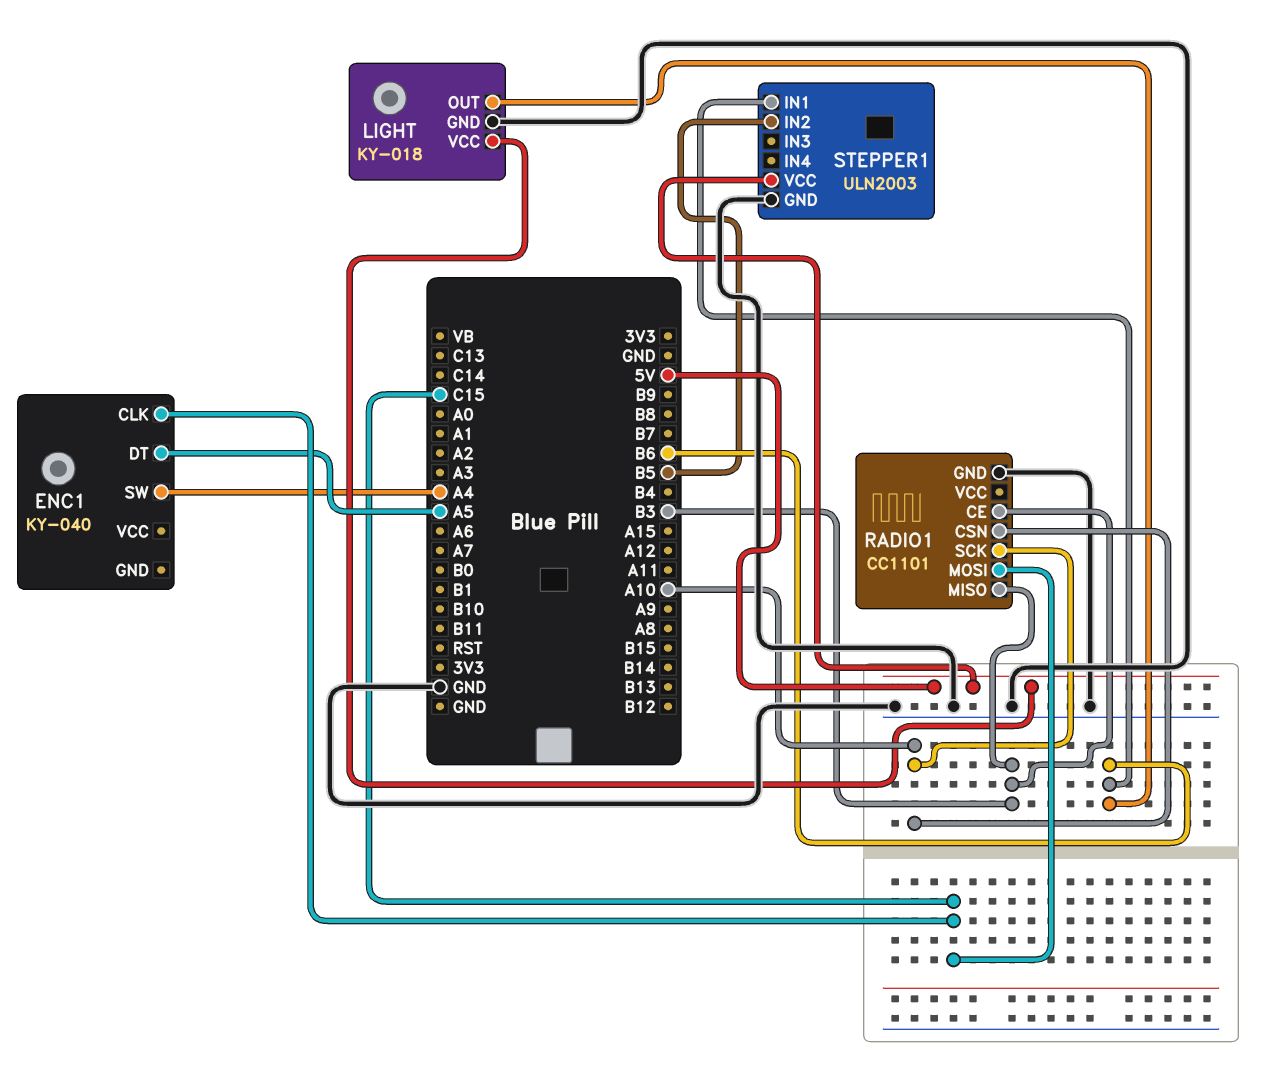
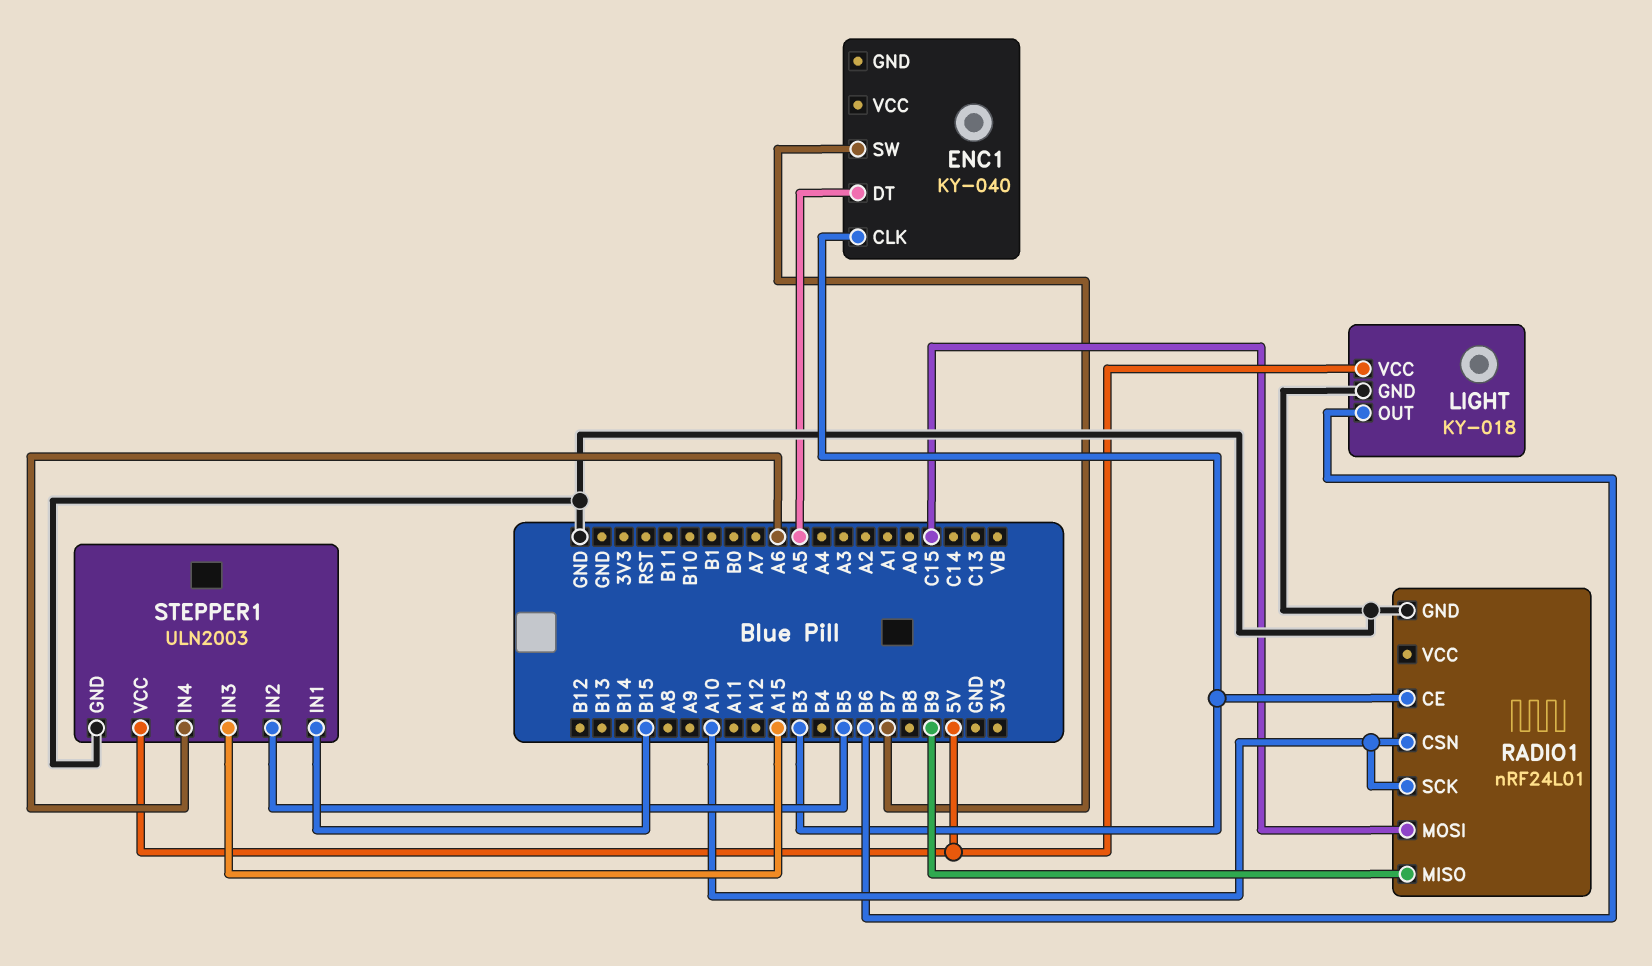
ENC1 pin CLK: C15 -> B3
ENC1 pin SW: A4 -> B7
RADIO1: CC1101 -> nRF24L01
RADIO1 pin MISO: B3 -> B9
STEPPER1 pin IN1: B6 -> B15
STEPPER1 pin IN3: none -> A15
STEPPER1 pin IN4: none -> A6

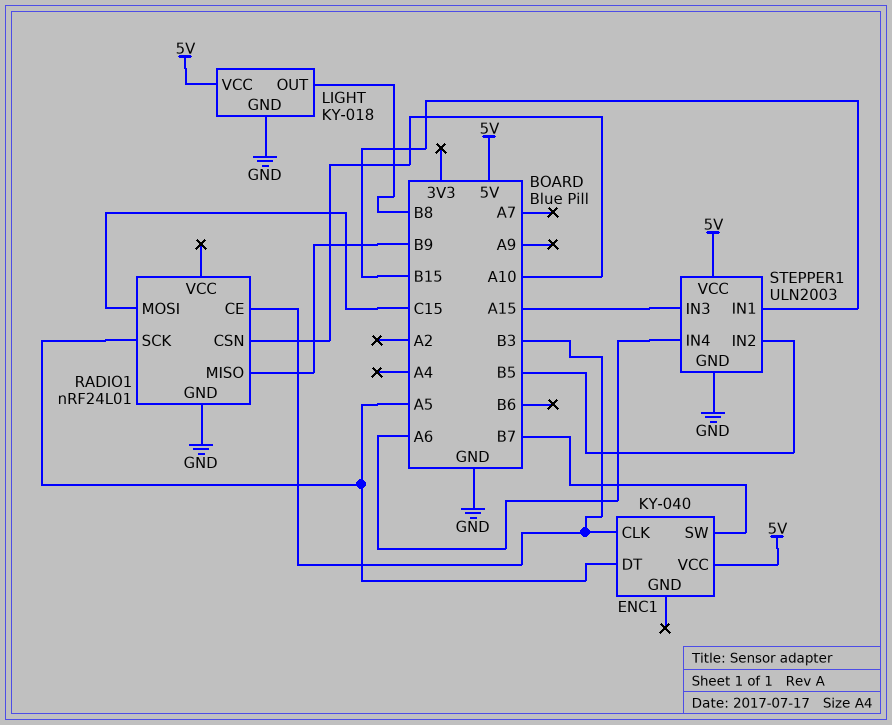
ENC1 pin VCC: none -> 5V
LIGHT pin OUT: B6 -> B8
RADIO1 pin SCK: A10 -> A5

